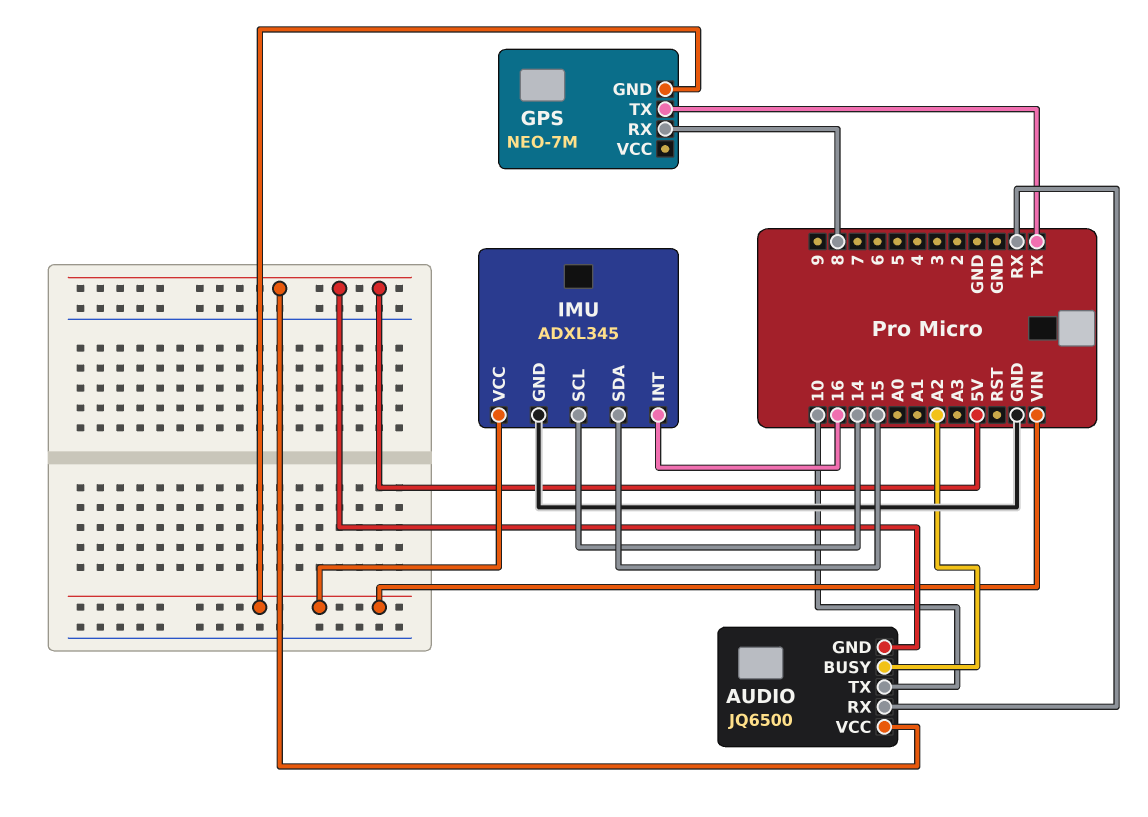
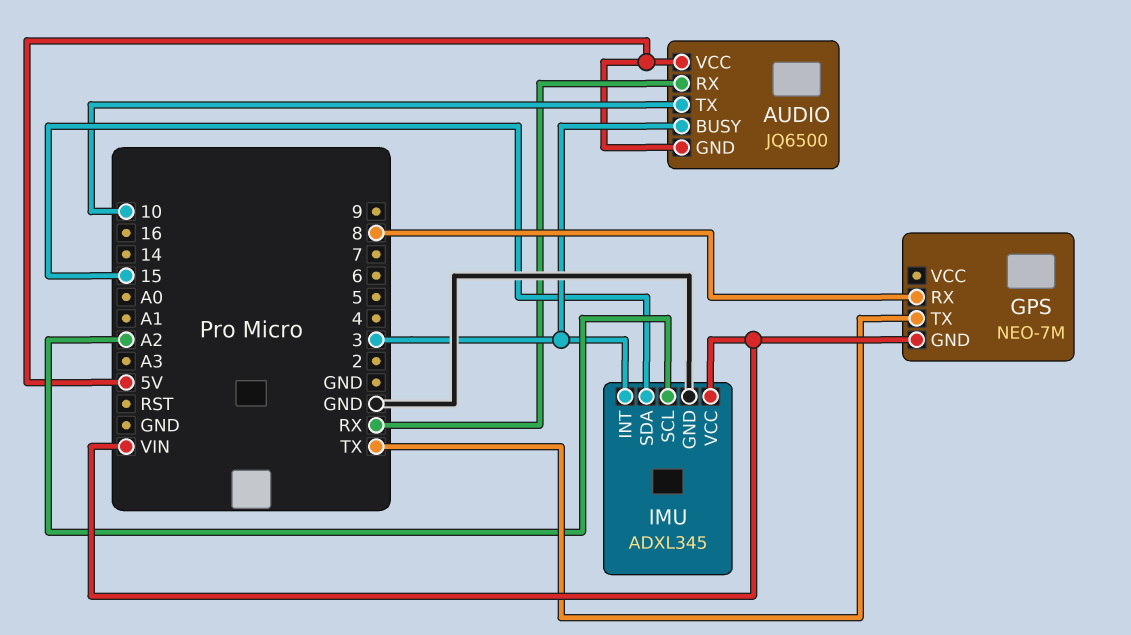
AUDIO pin BUSY: A2 -> 3
IMU pin INT: 16 -> 3
IMU pin SCL: 14 -> A2

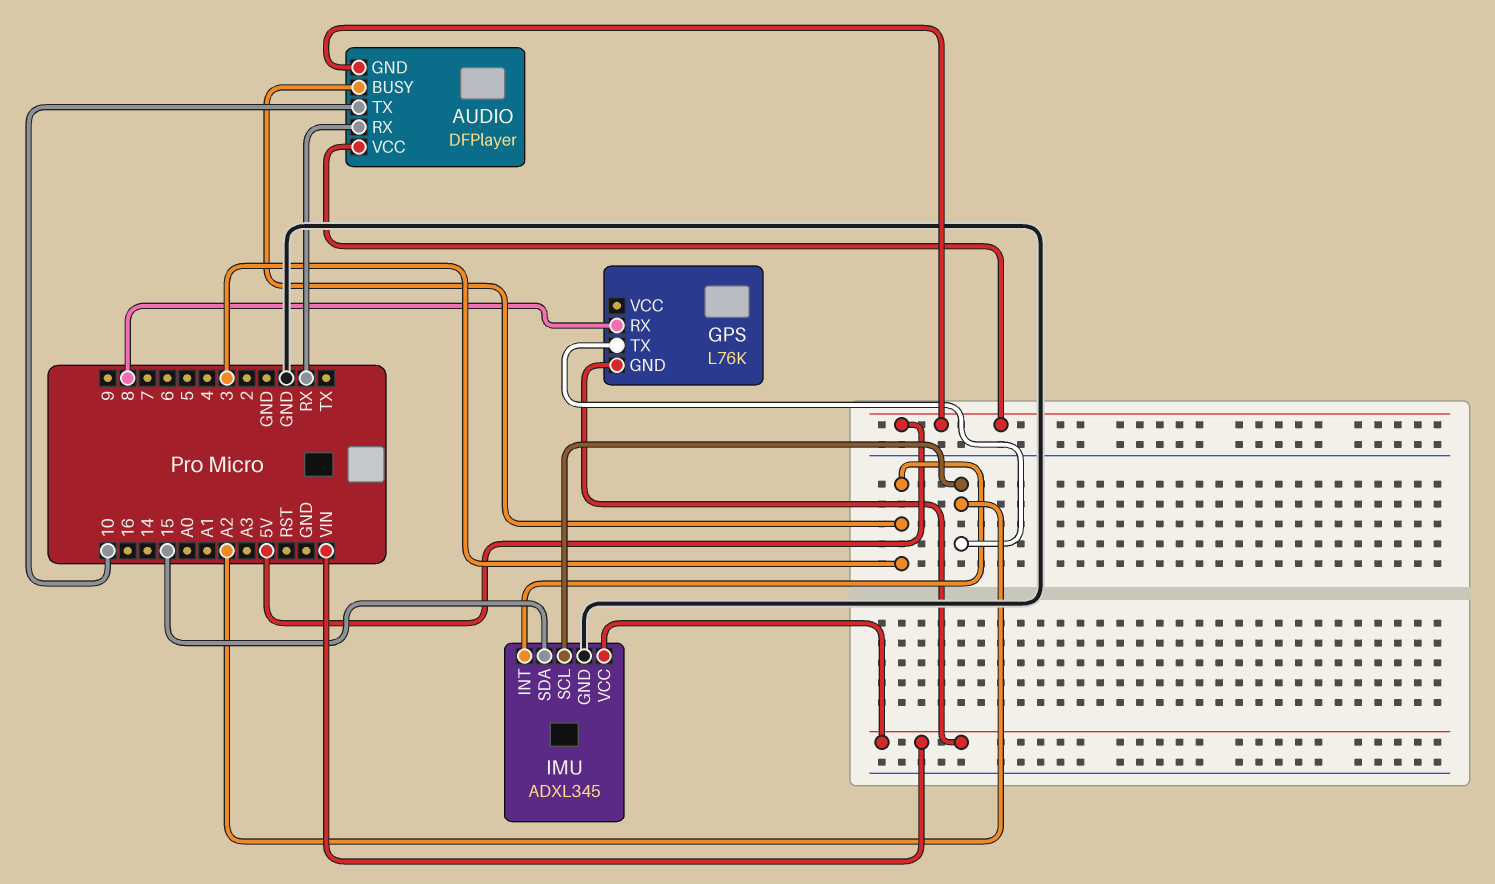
AUDIO: JQ6500 -> DFPlayer
GPS: NEO-7M -> L76K
GPS pin TX: TX -> A2

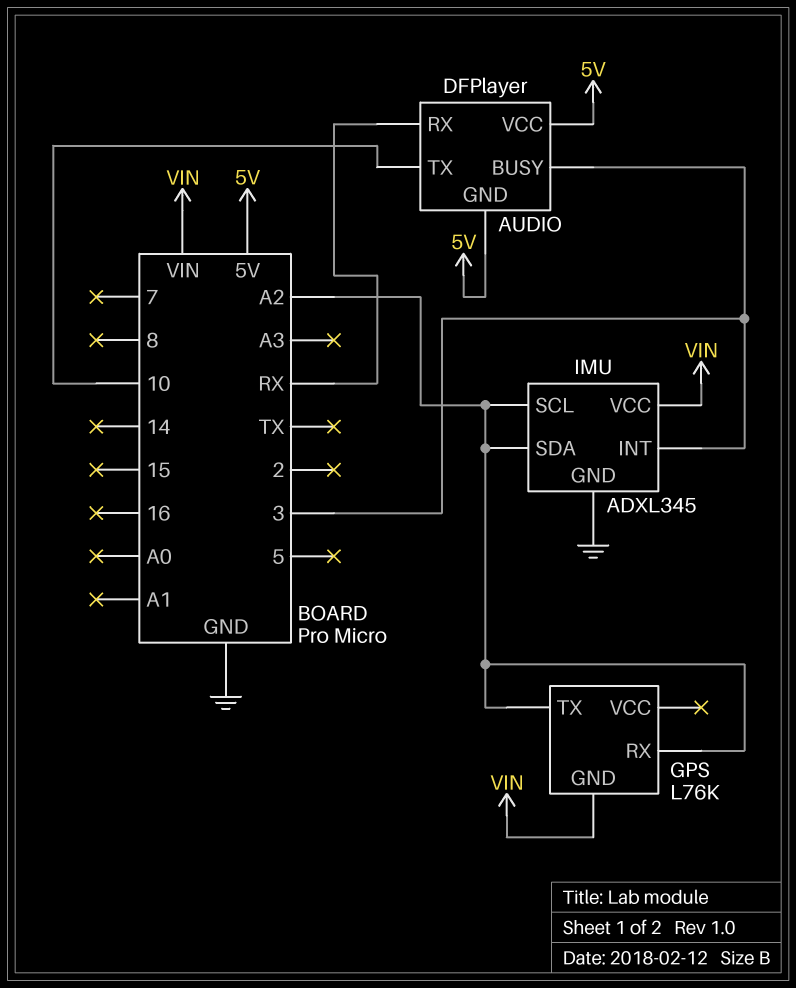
GPS pin RX: 8 -> A2
IMU pin SDA: 15 -> A2

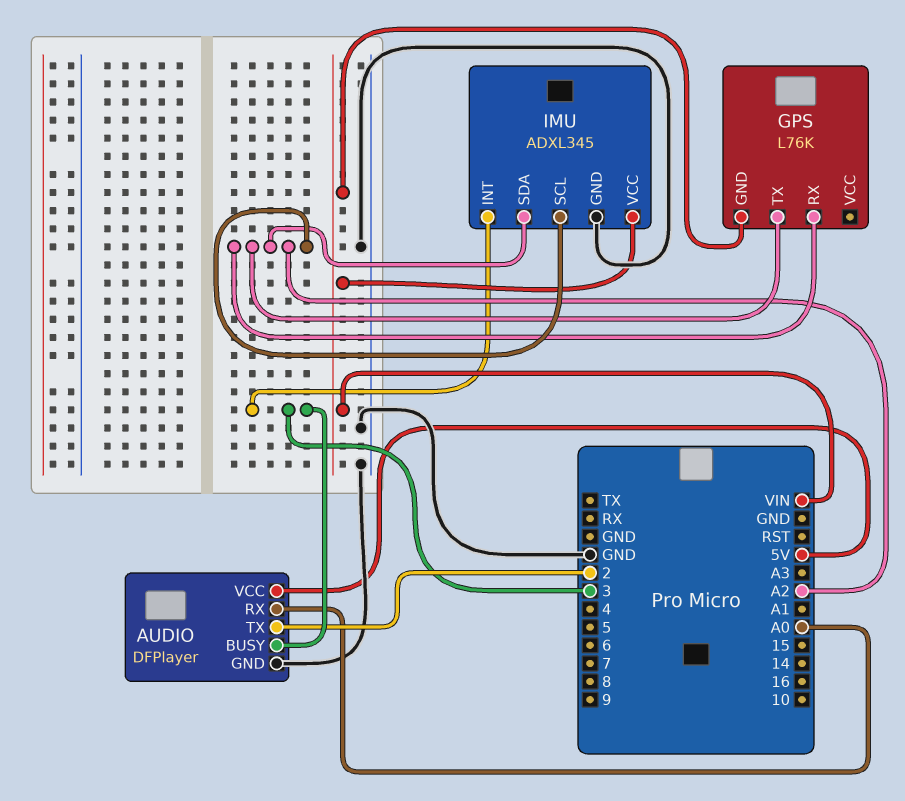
AUDIO pin GND: 5V -> GND
AUDIO pin RX: RX -> A0
AUDIO pin TX: 10 -> 2

